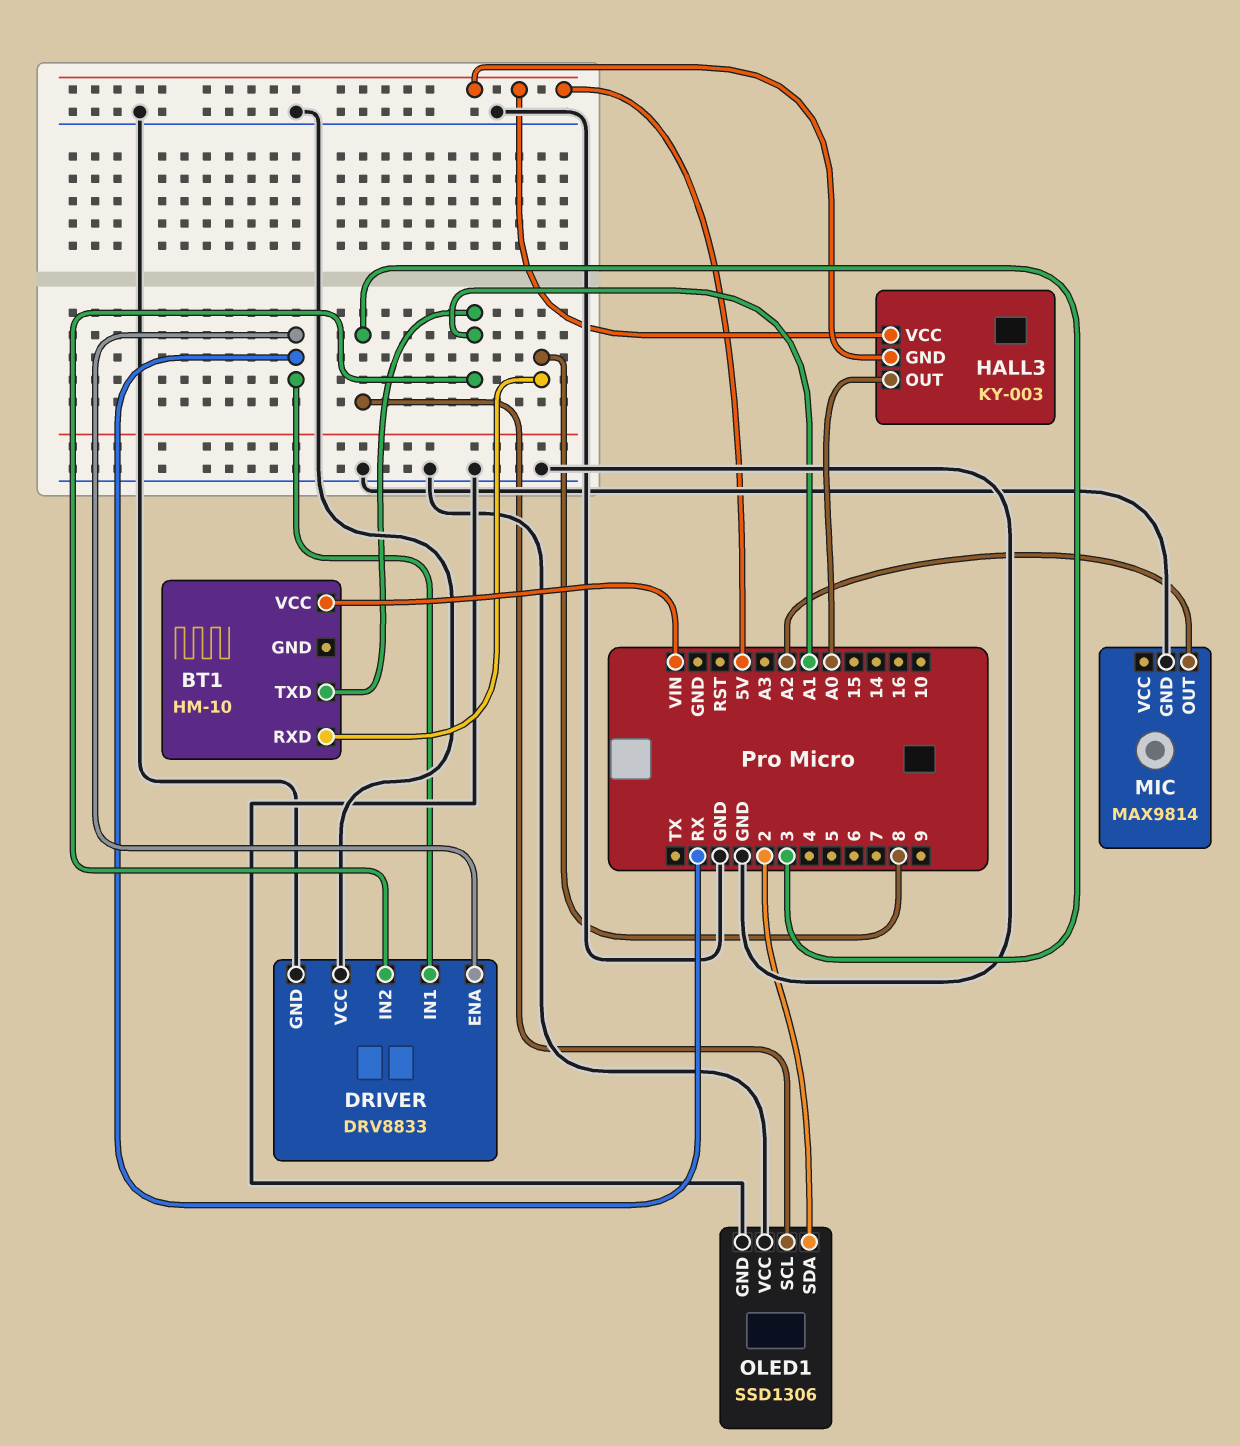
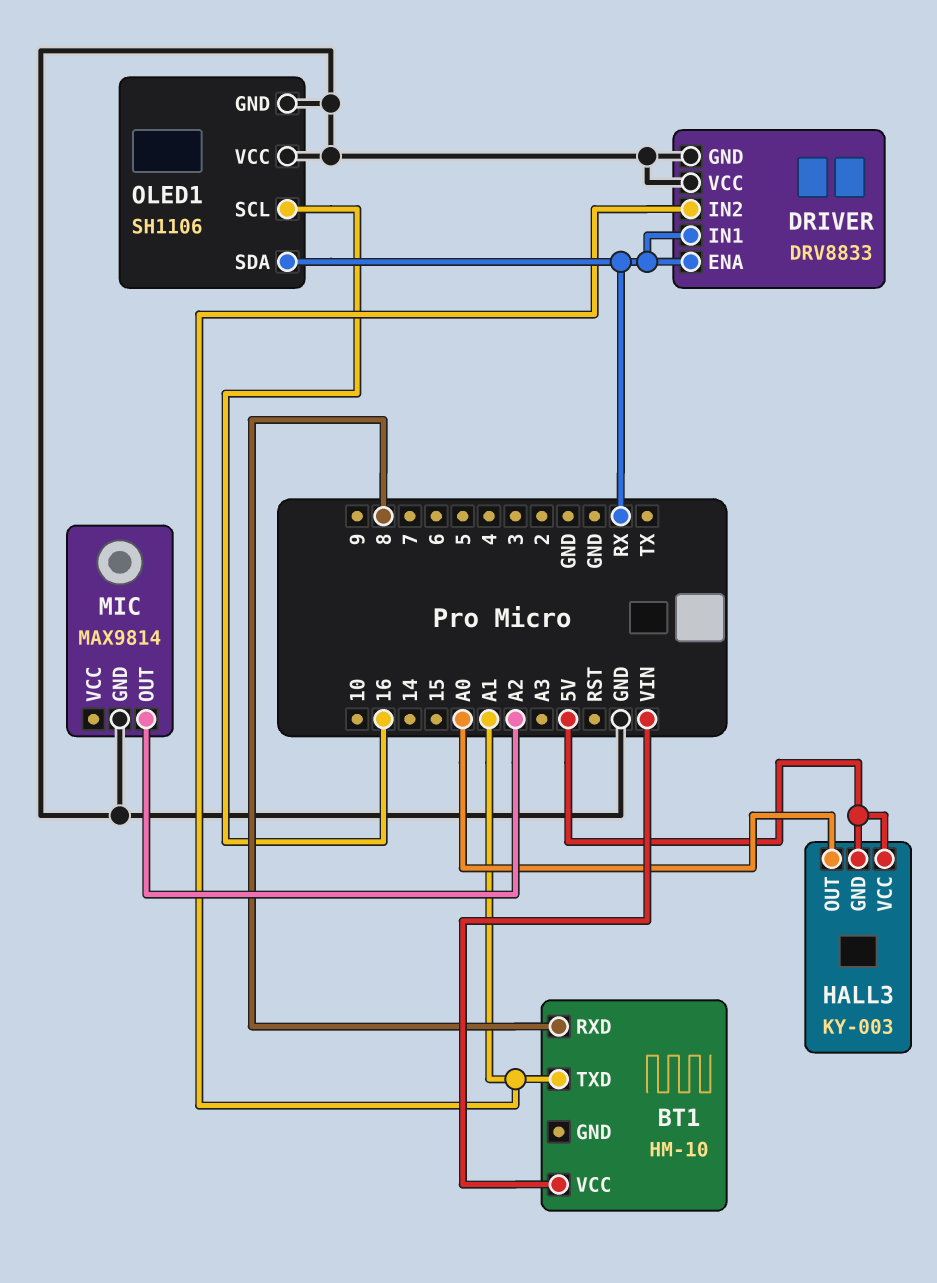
OLED1: SSD1306 -> SH1106
OLED1 pin SCL: 3 -> 16
OLED1 pin SDA: 2 -> RX

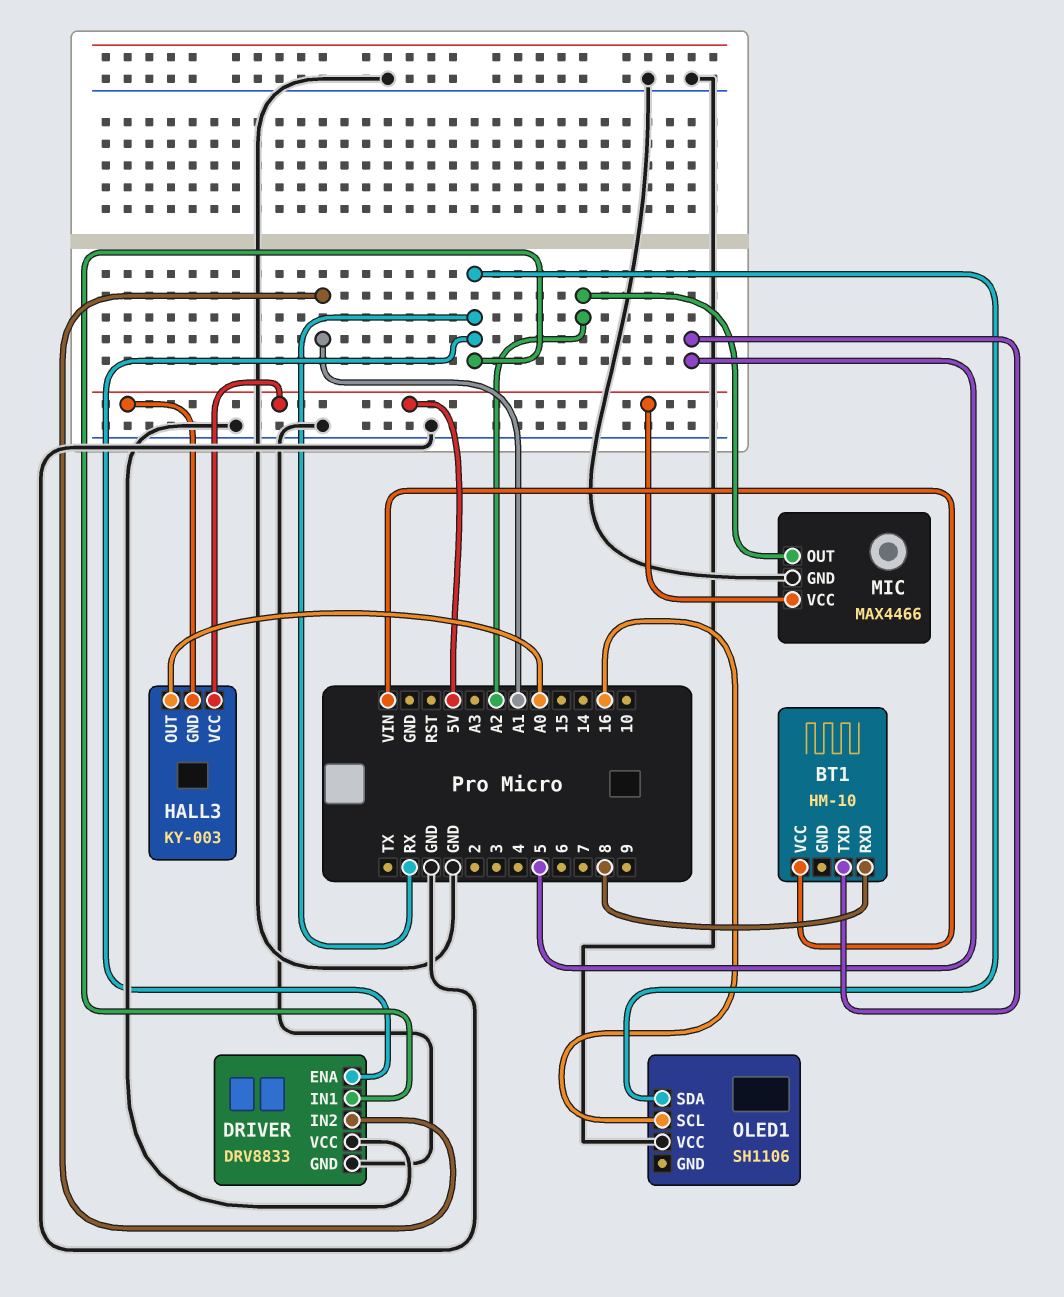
BT1 pin TXD: A1 -> 5
MIC: MAX9814 -> MAX4466
MIC pin VCC: none -> 5V
OLED1 pin GND: GND -> none

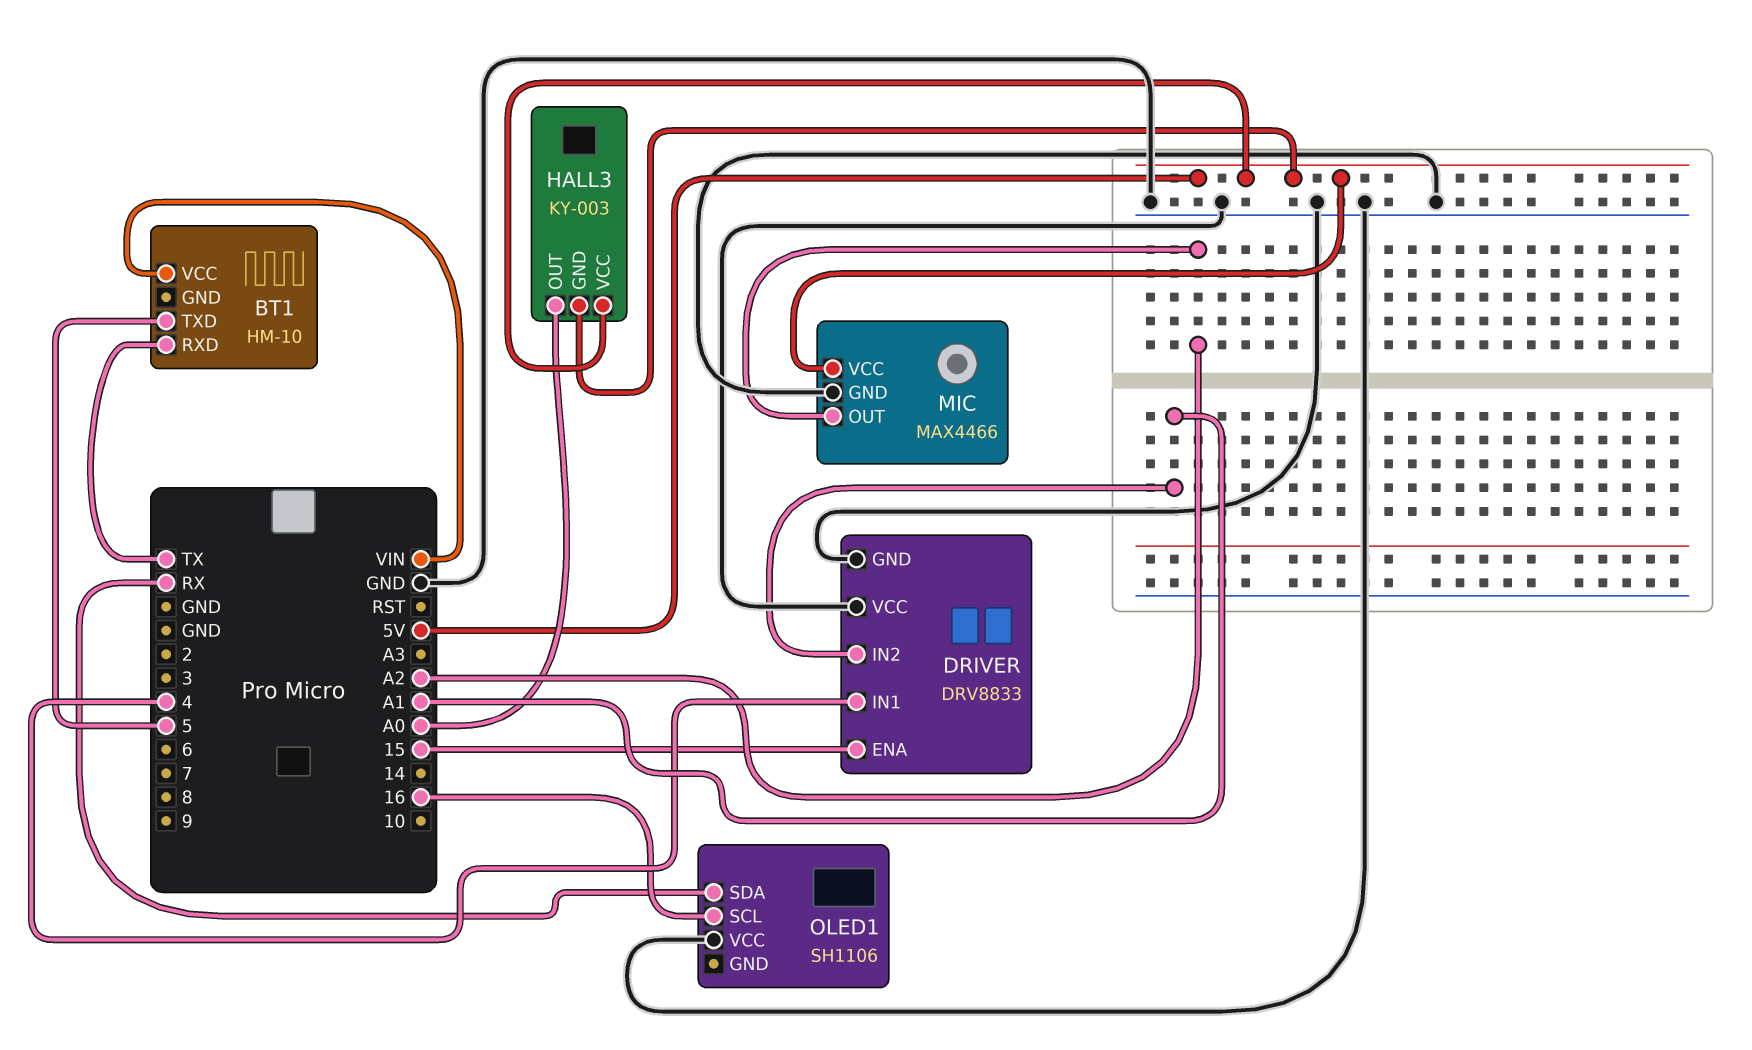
BT1 pin RXD: 8 -> TX
DRIVER pin ENA: RX -> 15
DRIVER pin IN1: RX -> 4

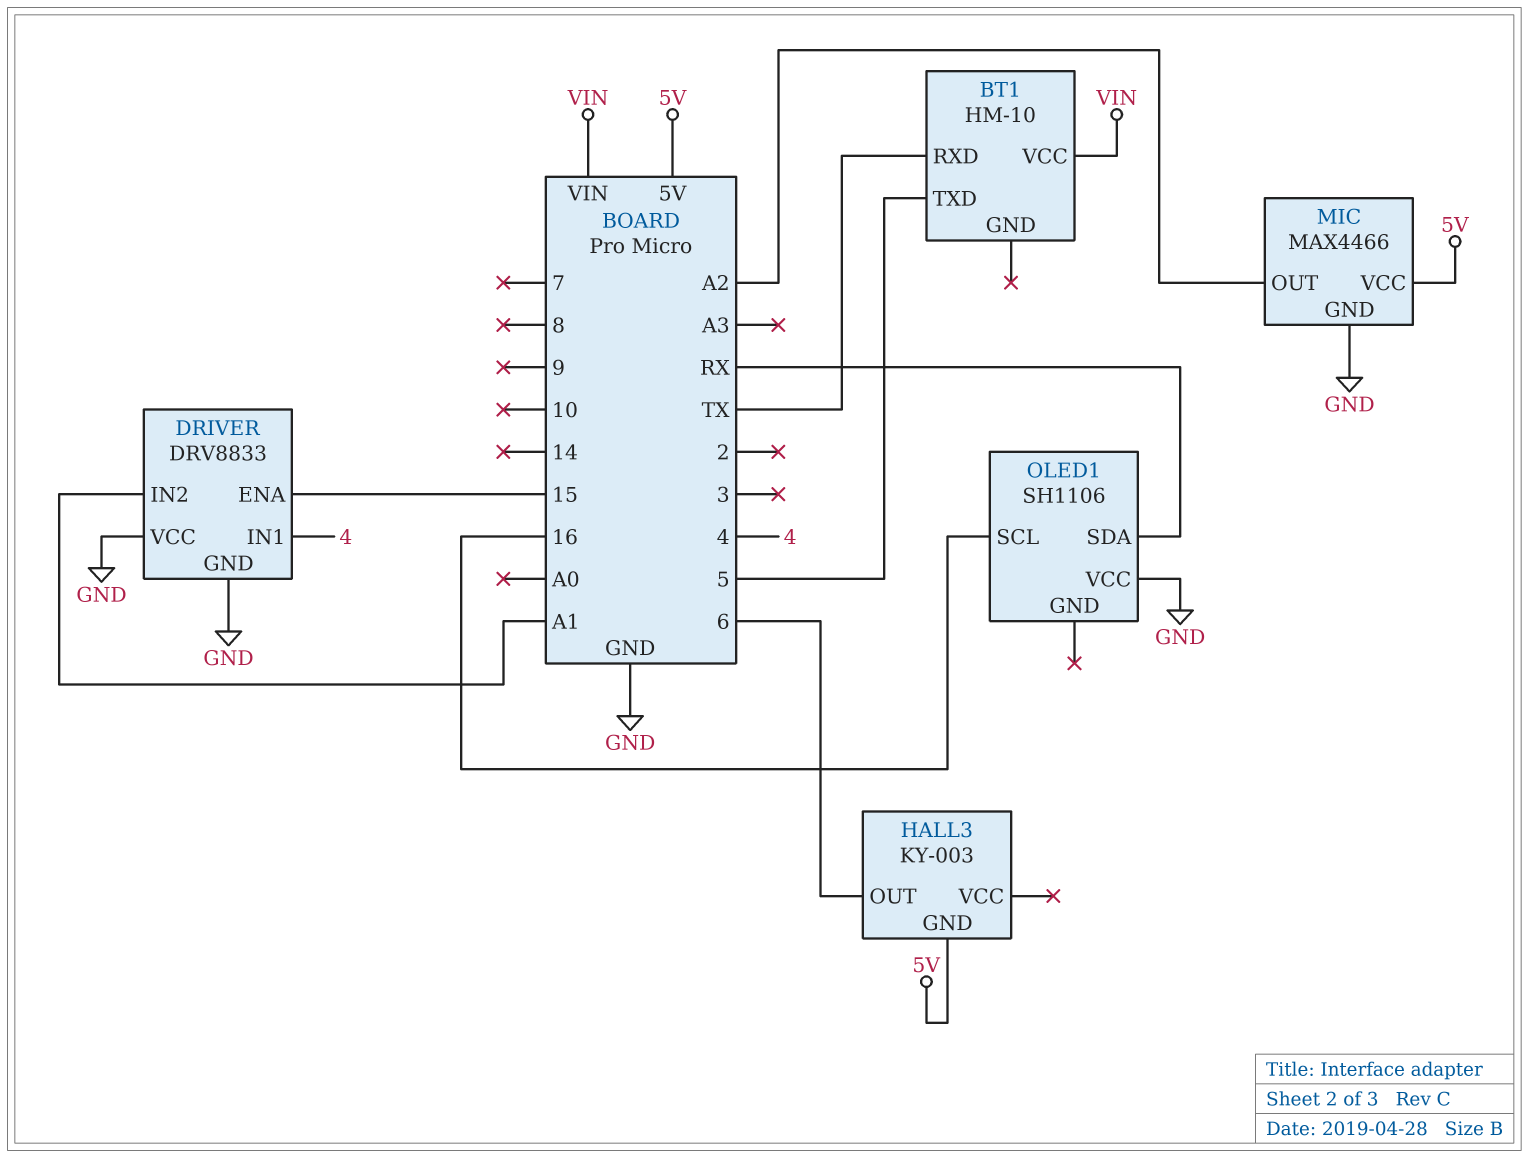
HALL3 pin OUT: A0 -> 6
HALL3 pin VCC: 5V -> none

